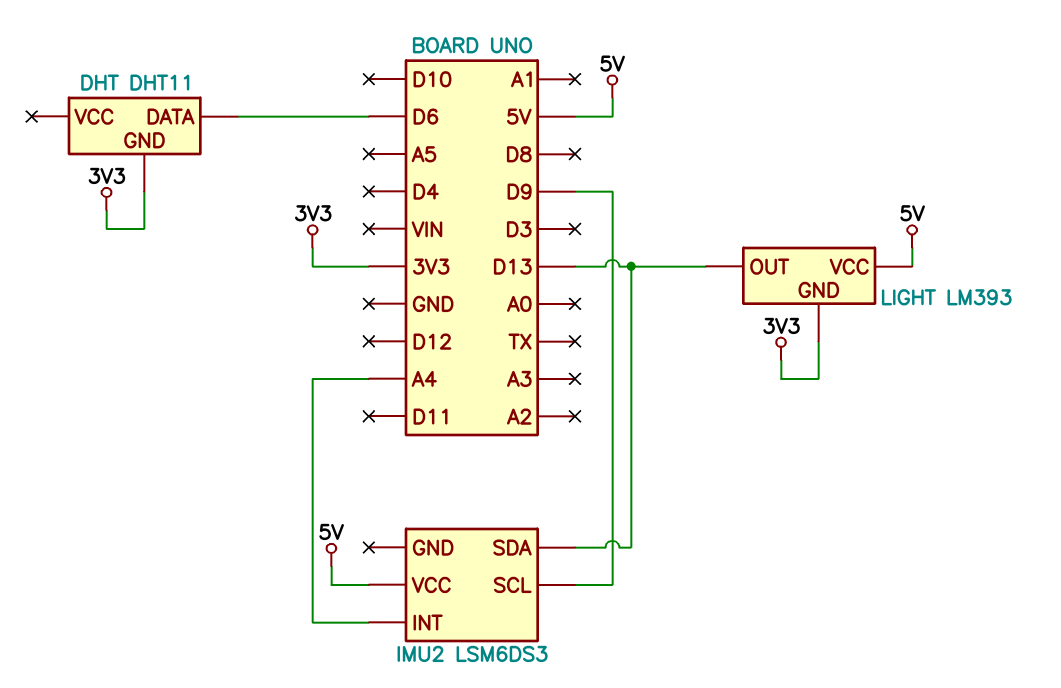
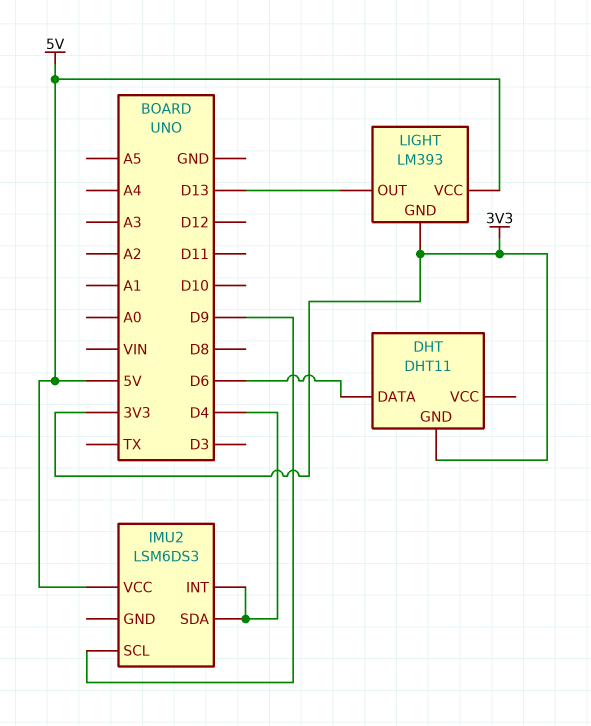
IMU2 pin INT: A4 -> D4
IMU2 pin SDA: D13 -> D4

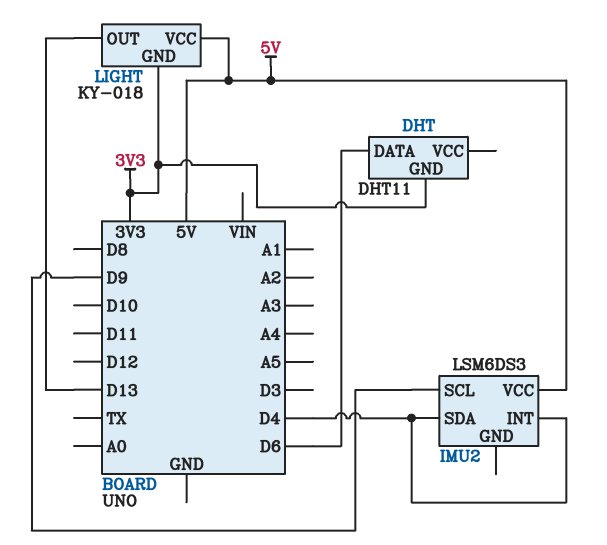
LIGHT: LM393 -> KY-018

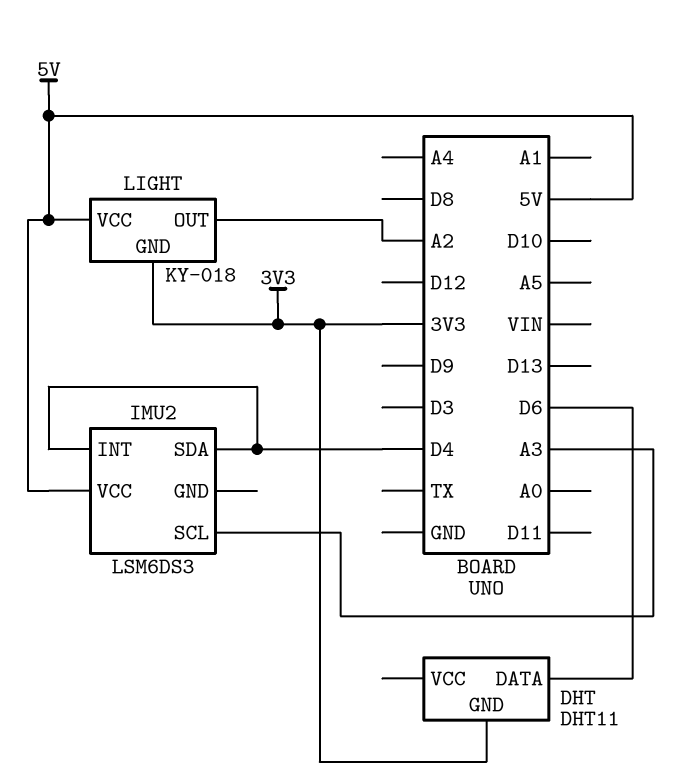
IMU2 pin SCL: D9 -> A3
LIGHT pin OUT: D13 -> A2

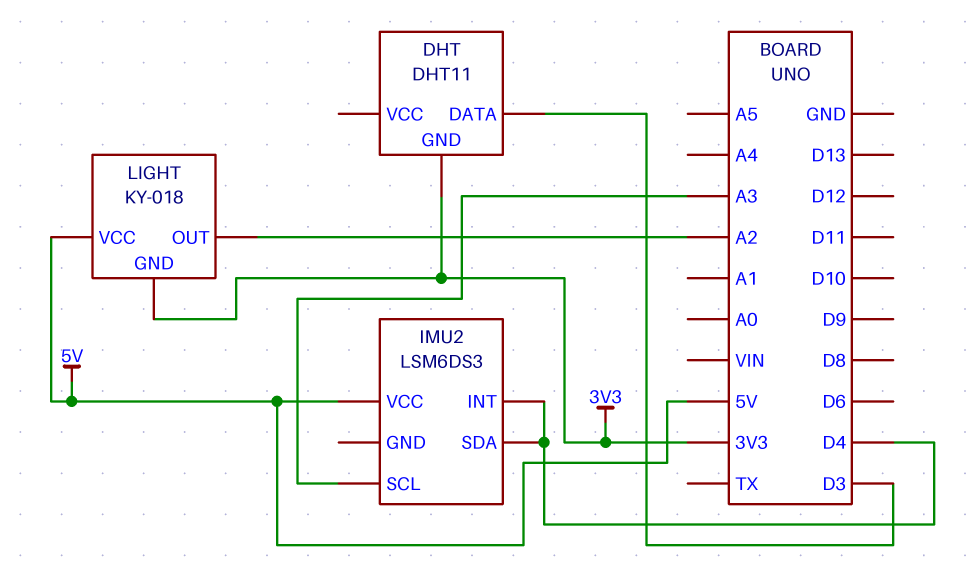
DHT pin DATA: D6 -> D3

